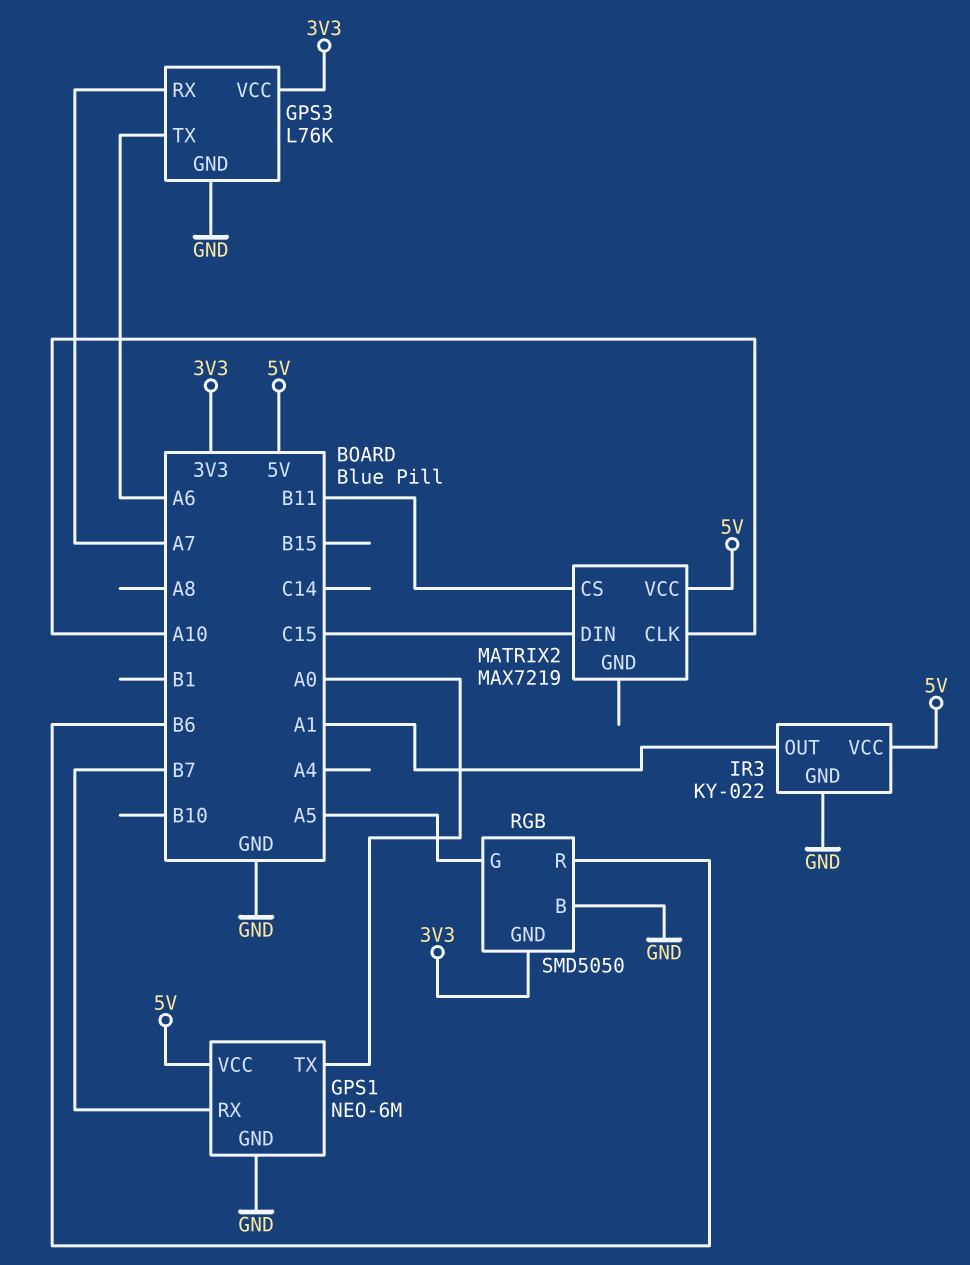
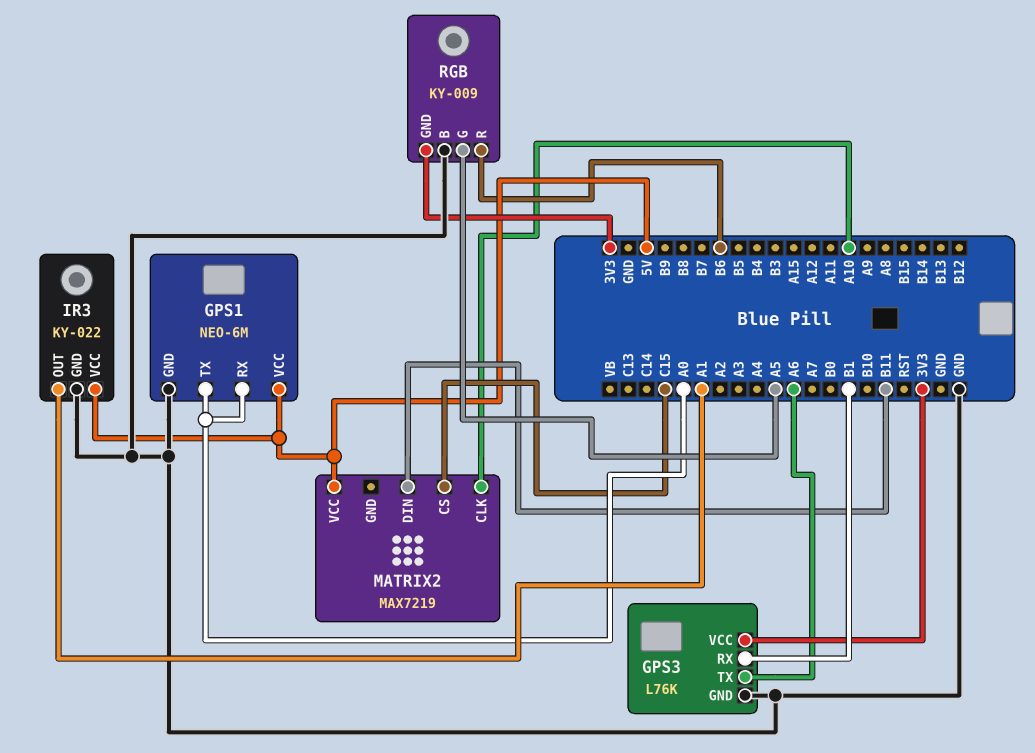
GPS1 pin RX: B7 -> A0
GPS3 pin RX: A7 -> B1
MATRIX2 pin CS: B11 -> C15
MATRIX2 pin DIN: C15 -> B11
RGB: SMD5050 -> KY-009

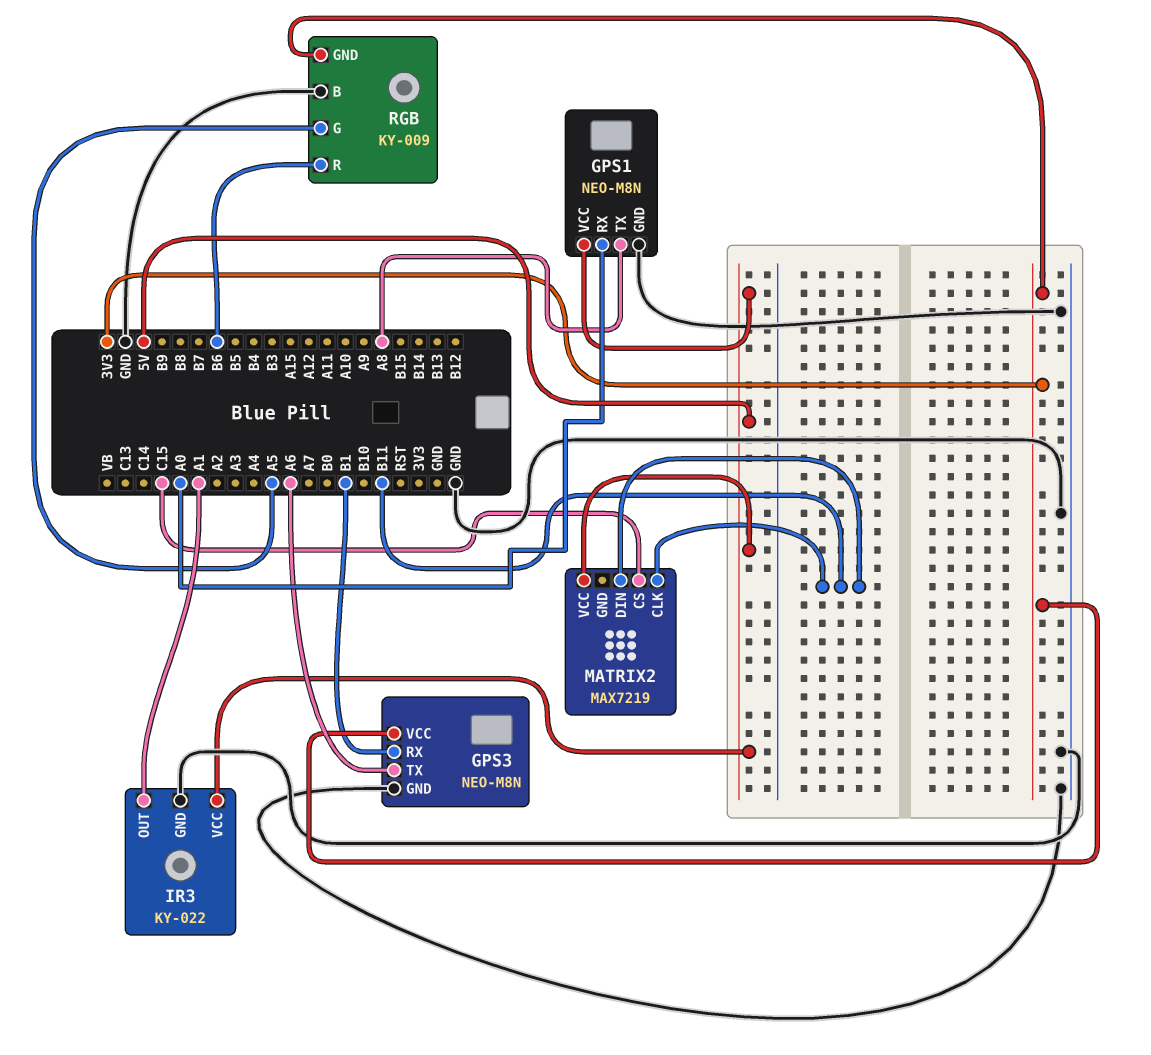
GPS1: NEO-6M -> NEO-M8N
GPS1 pin TX: A0 -> A8
GPS3: L76K -> NEO-M8N
MATRIX2 pin CLK: A10 -> B11

